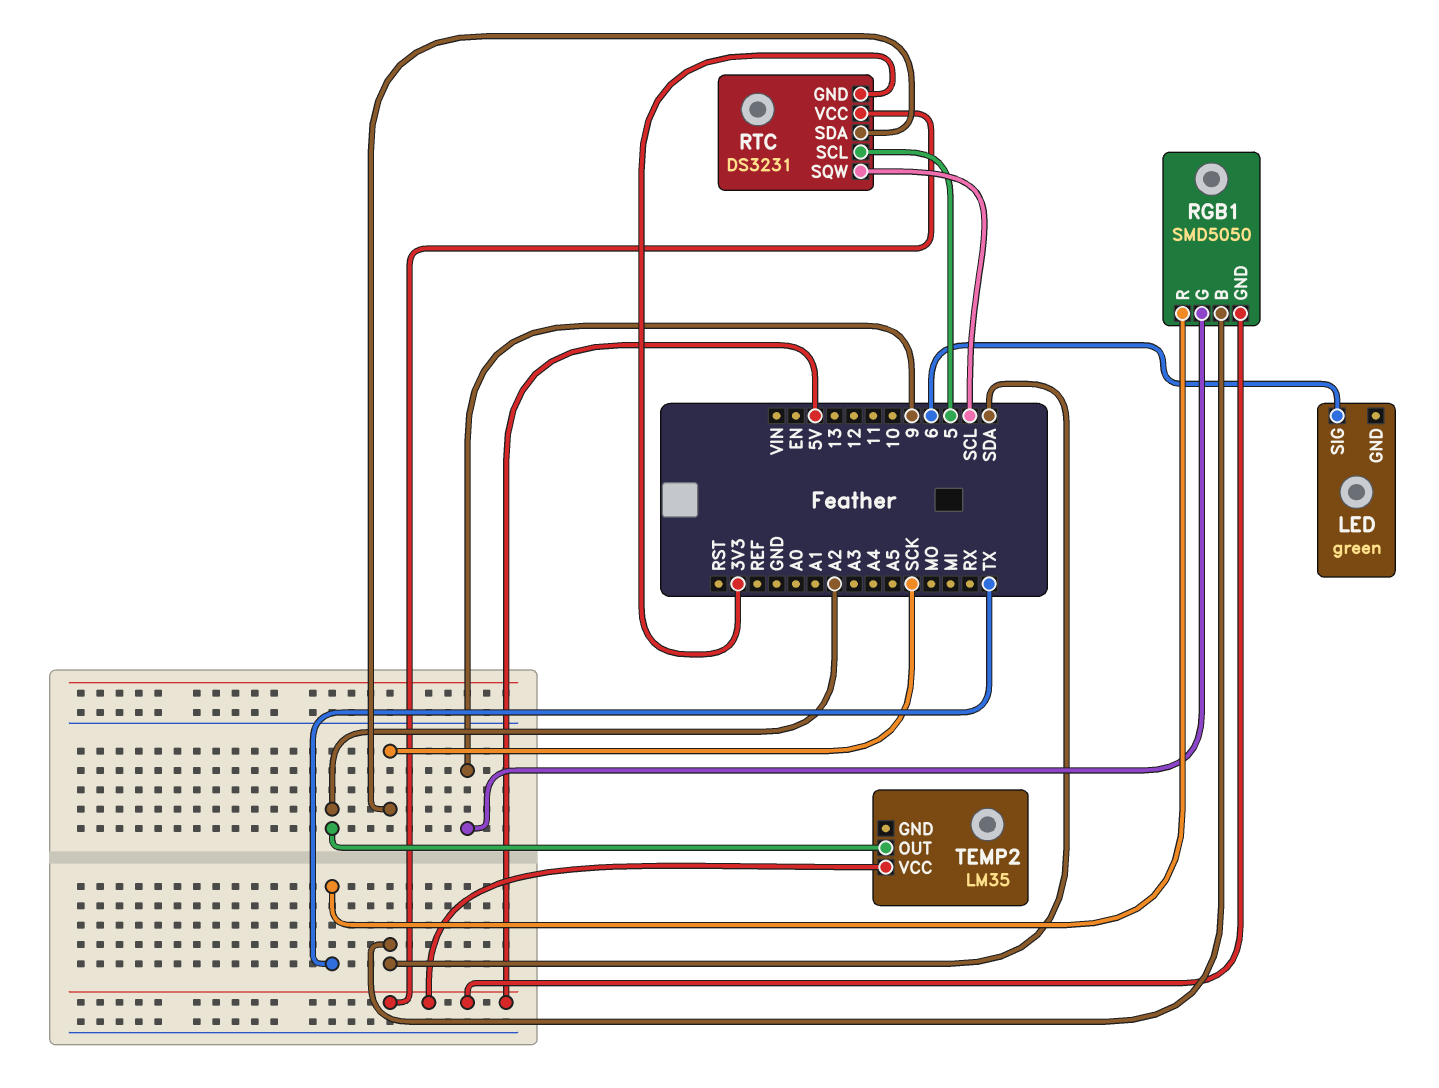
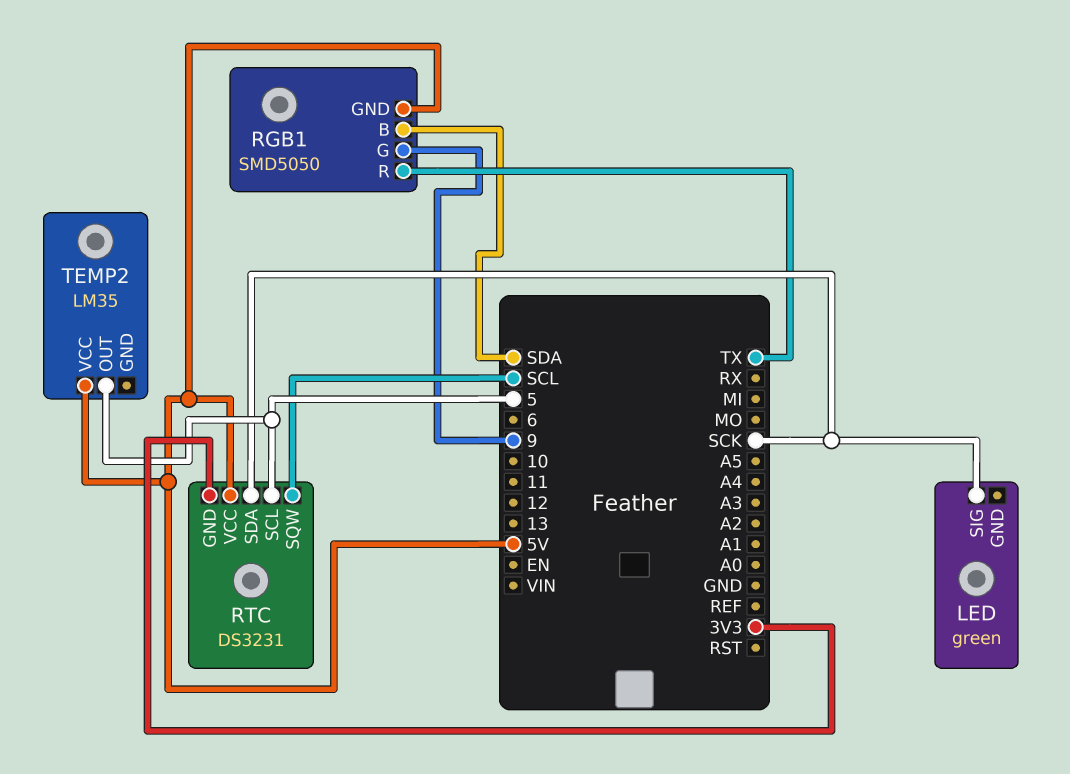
LED pin SIG: 6 -> SCK
TEMP2 pin OUT: A2 -> 5

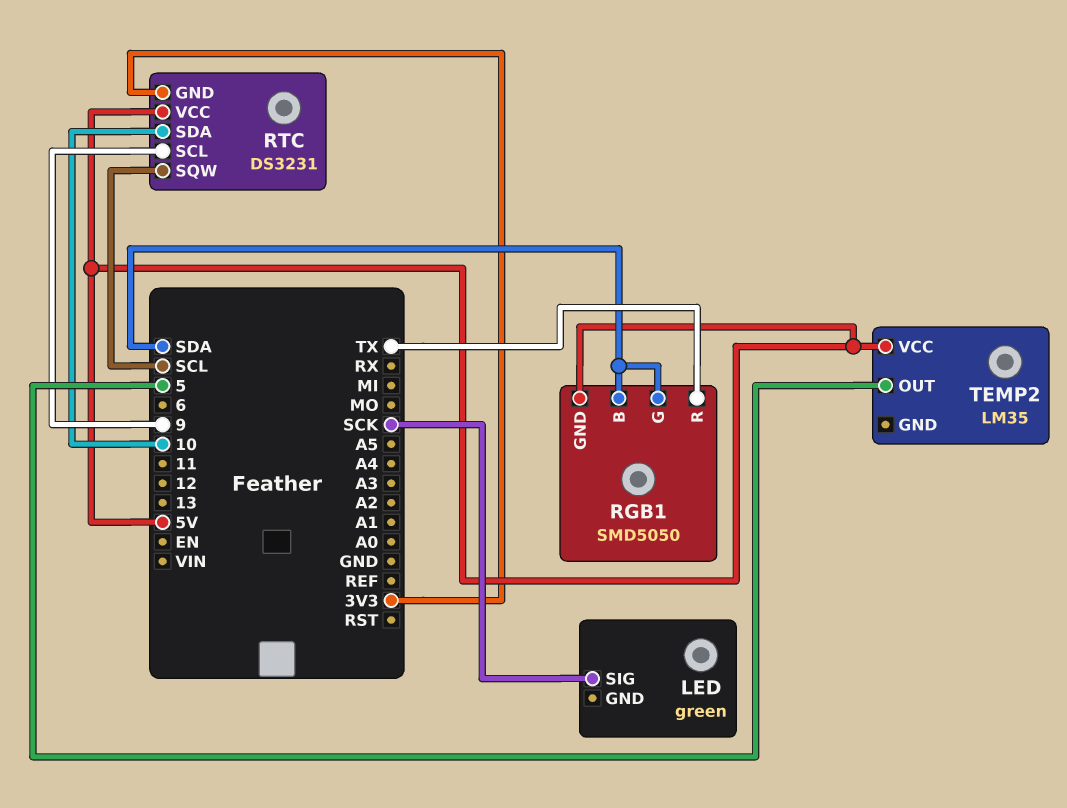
RGB1 pin G: 9 -> SDA
RTC pin SCL: 5 -> 9
RTC pin SDA: SCK -> 10

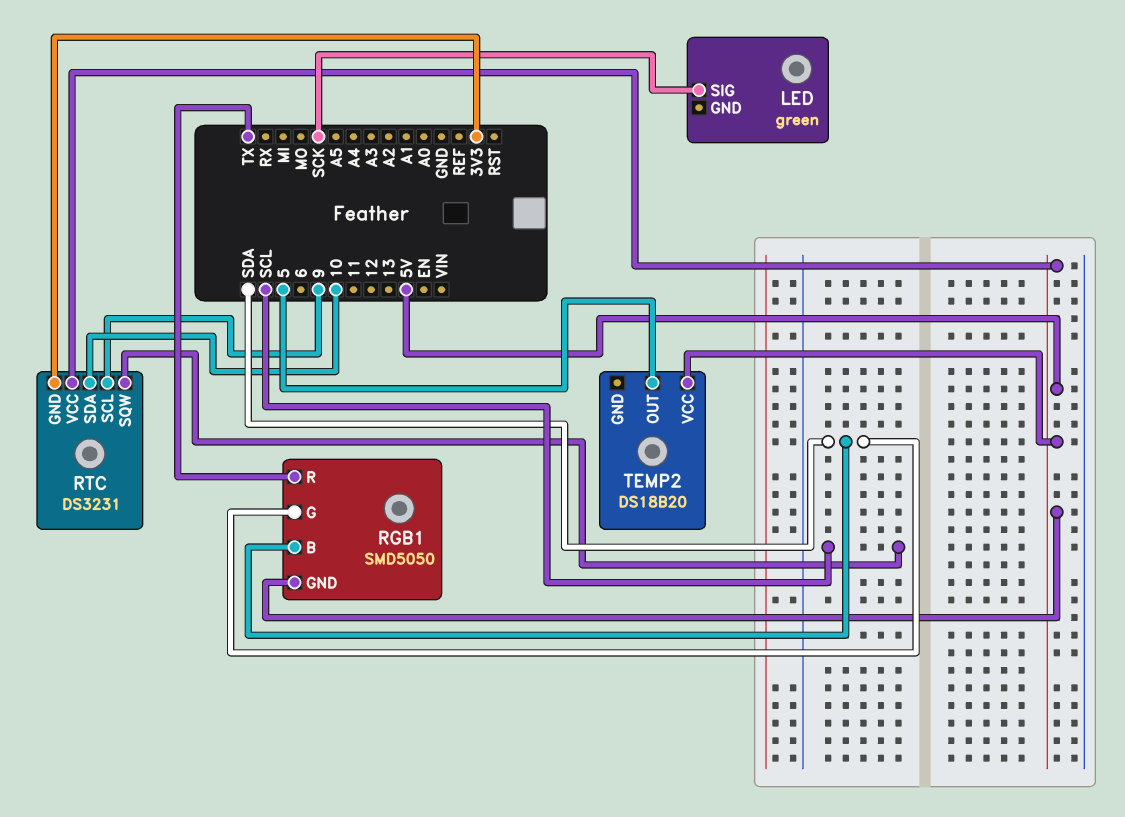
TEMP2: LM35 -> DS18B20

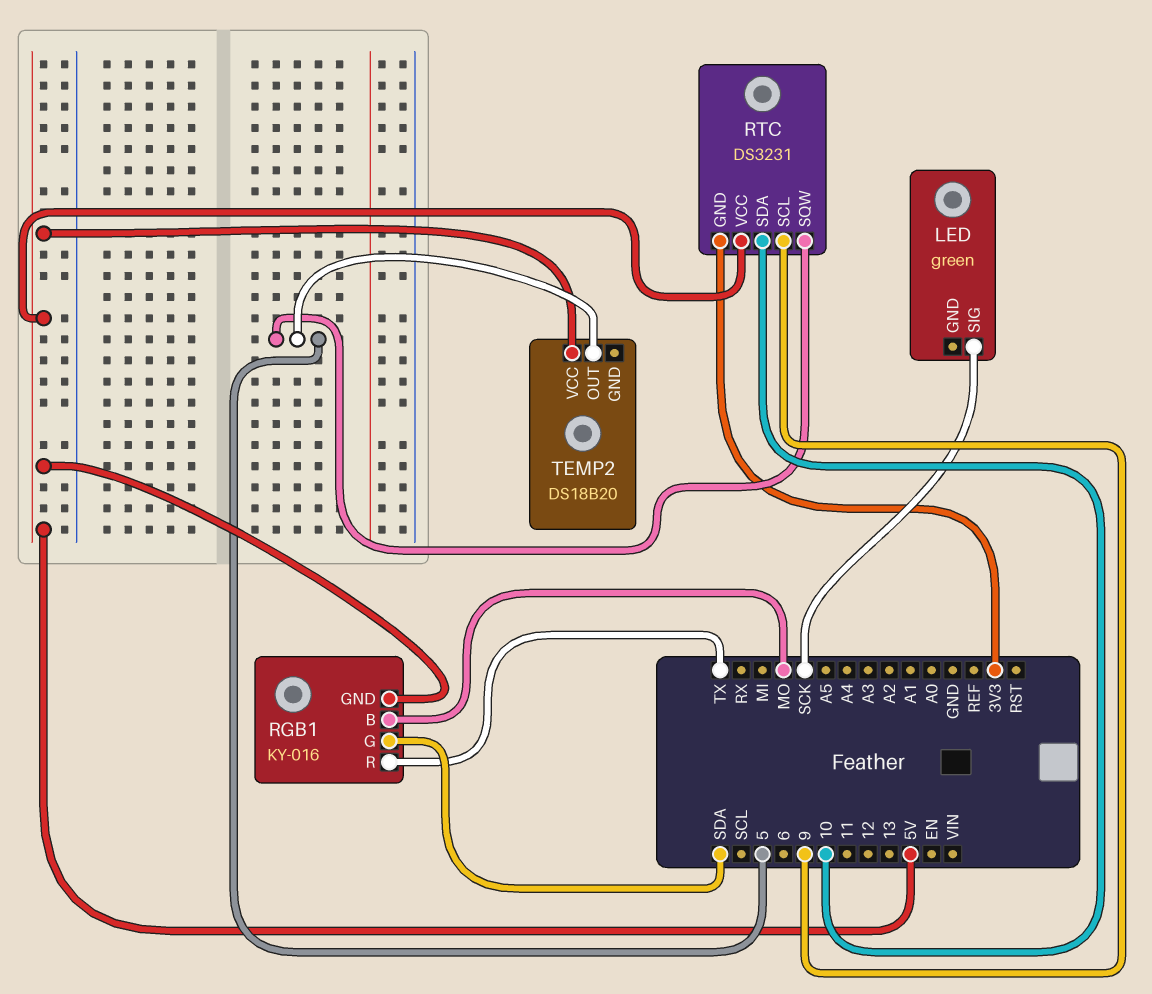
RGB1: SMD5050 -> KY-016
RGB1 pin B: SDA -> MO
RTC pin SQW: SCL -> 5

